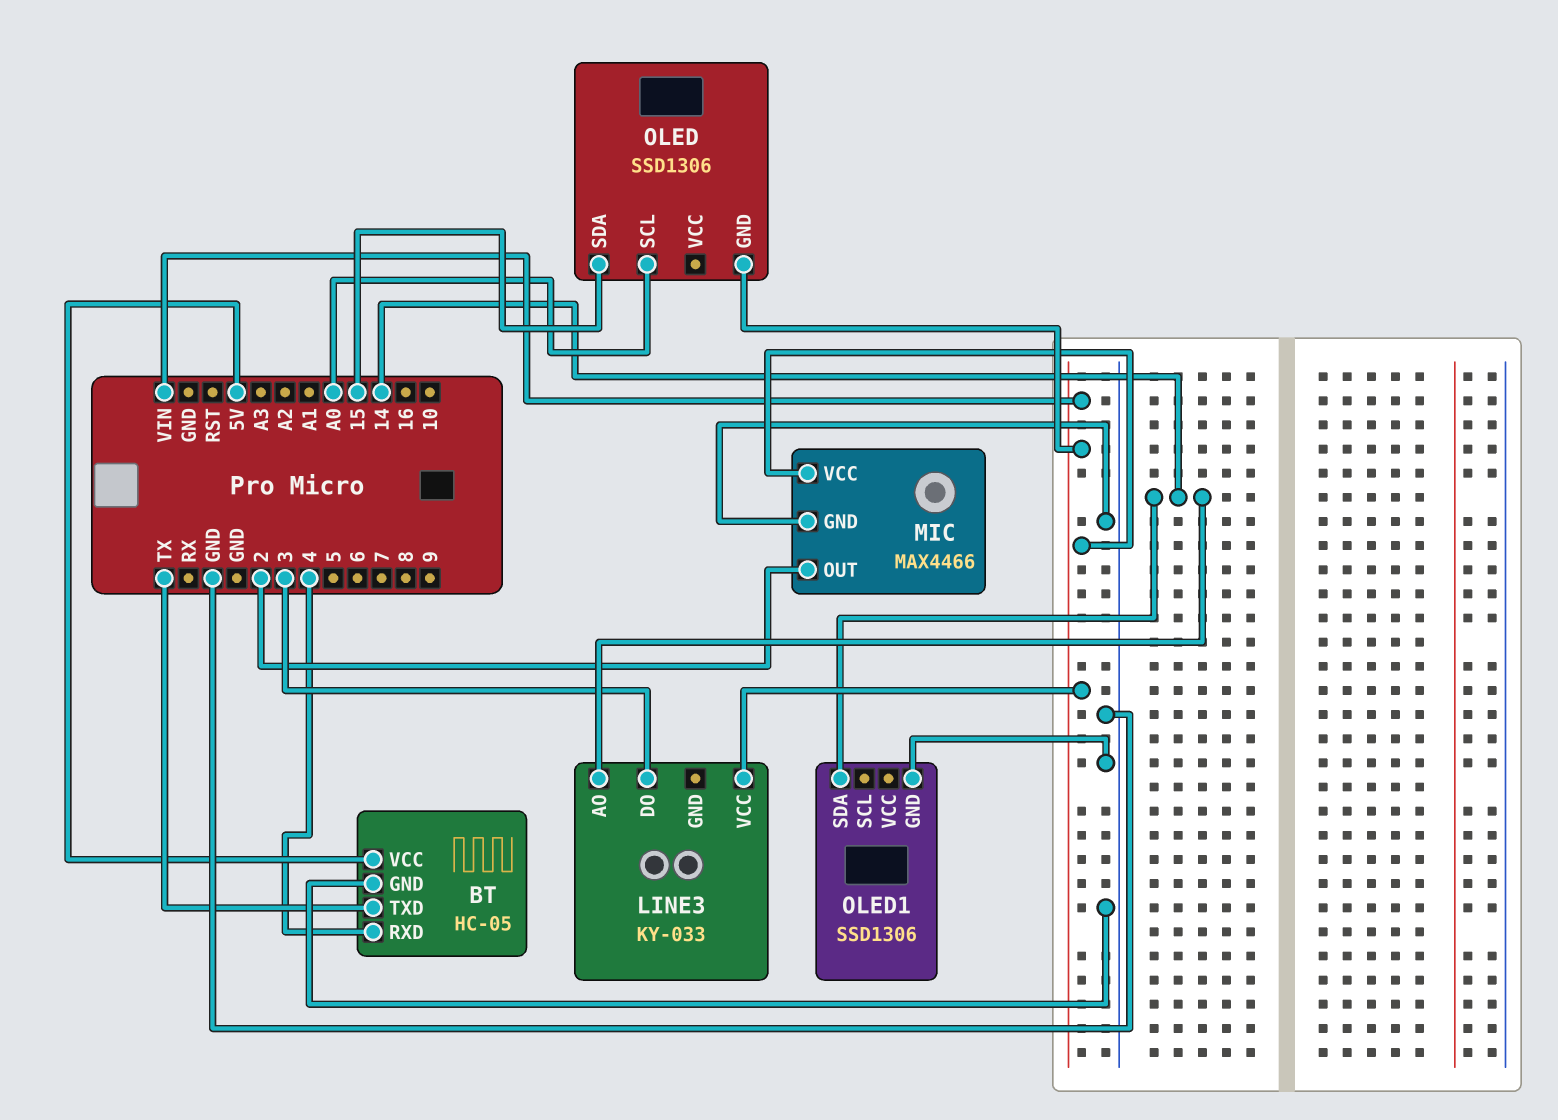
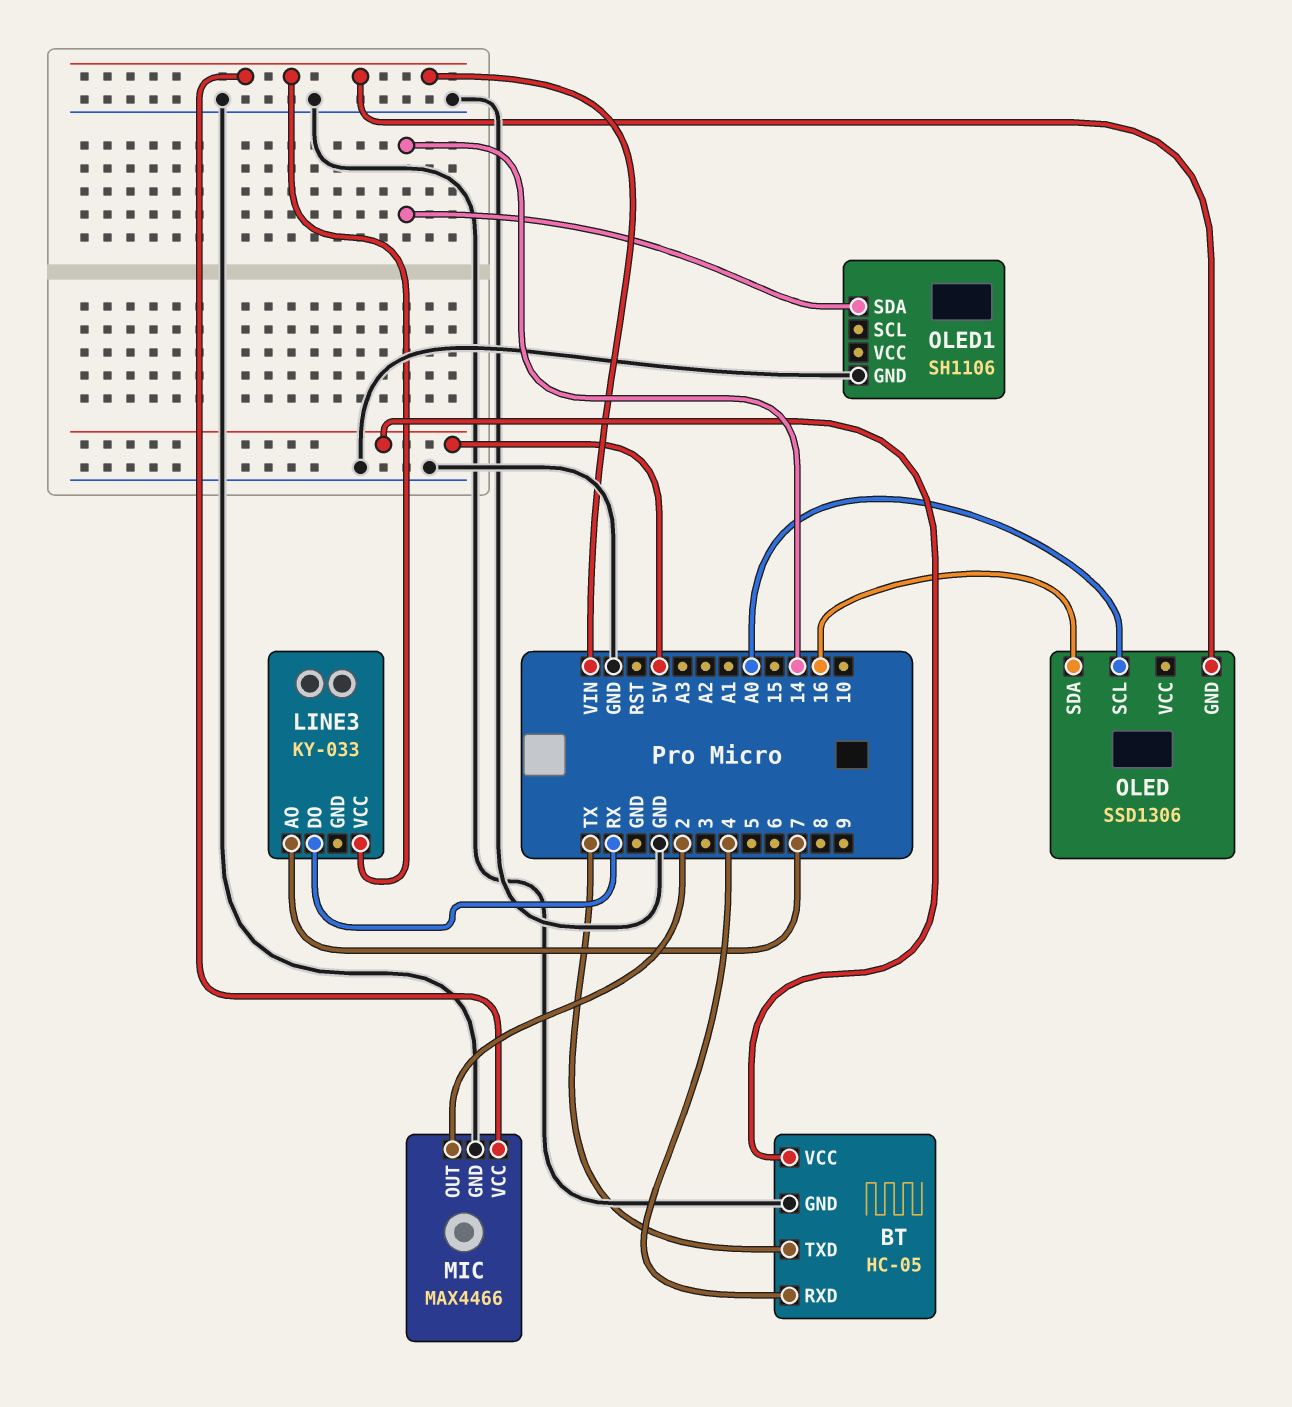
LINE3 pin AO: 14 -> 7
LINE3 pin DO: 3 -> RX
OLED pin SDA: 15 -> 16
OLED1: SSD1306 -> SH1106

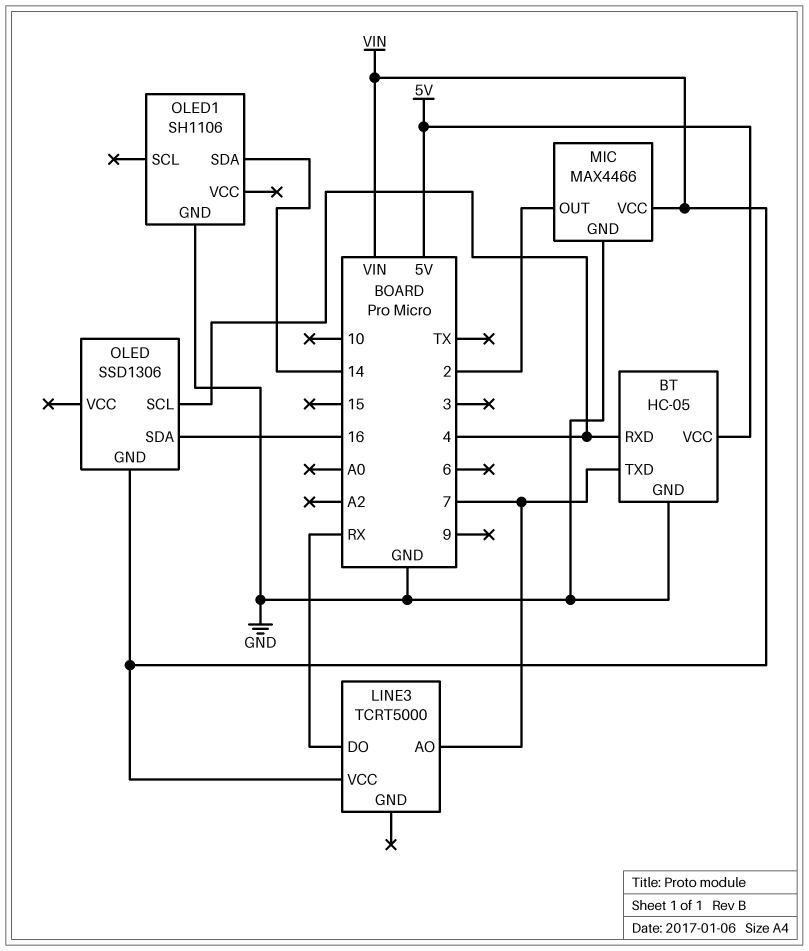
BT pin TXD: TX -> 7
LINE3: KY-033 -> TCRT5000
OLED pin SCL: A0 -> 4

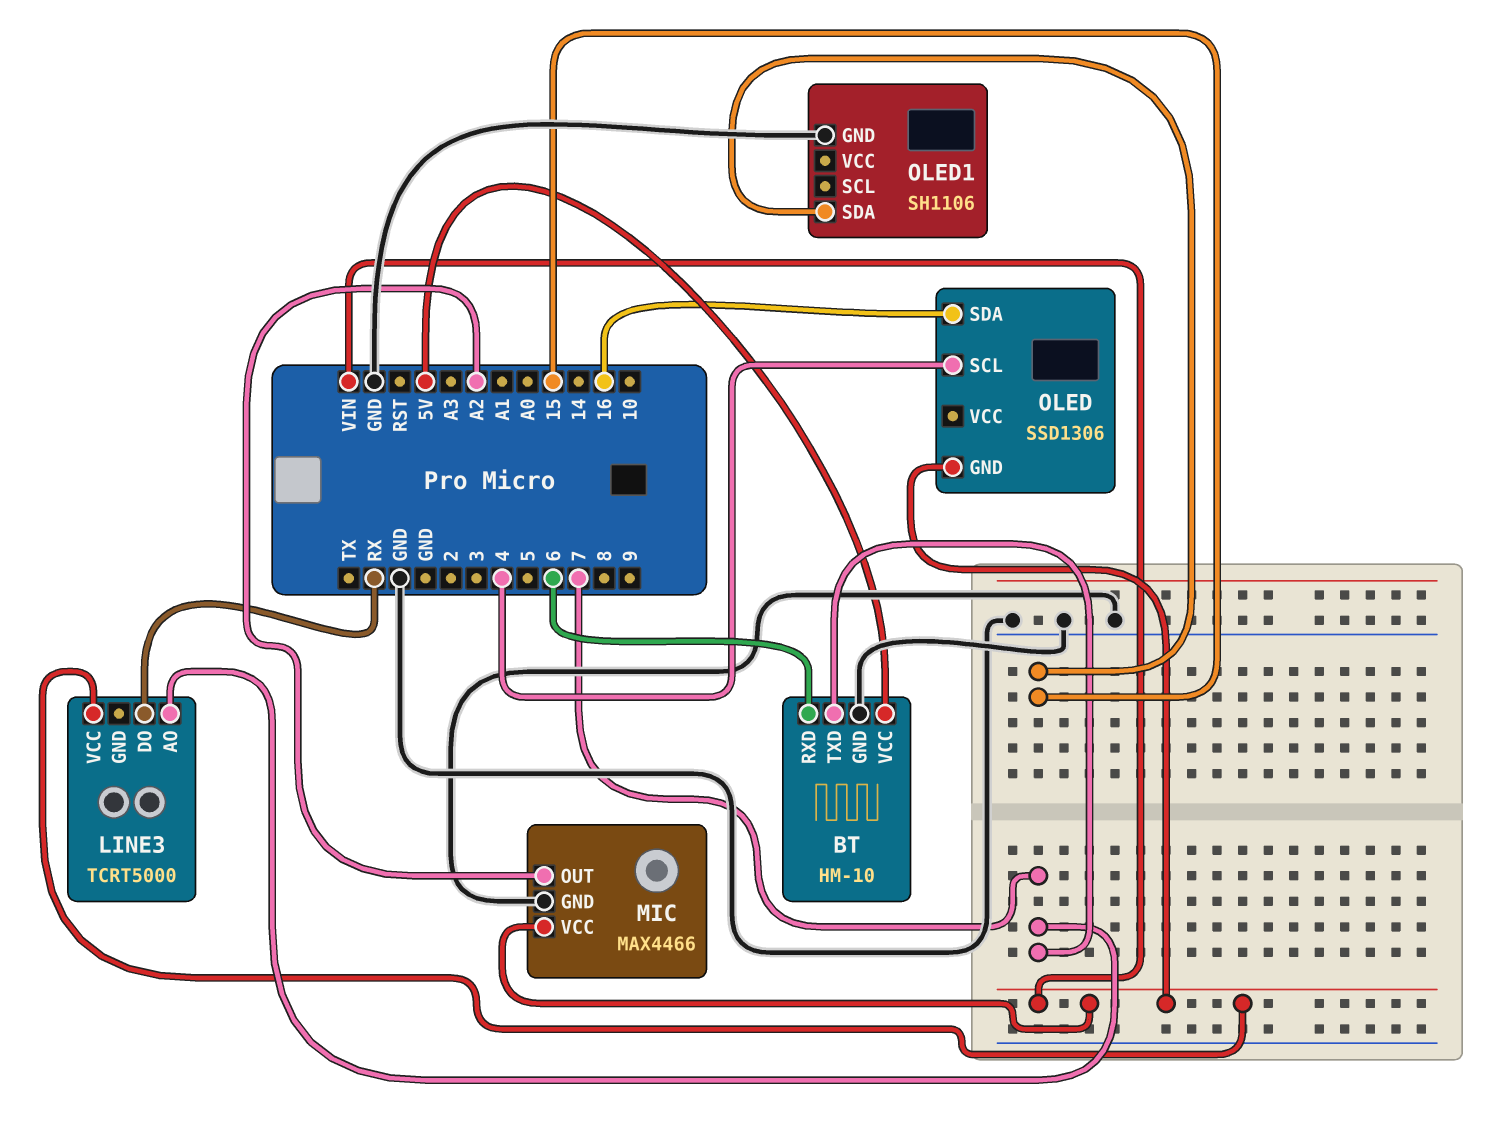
BT: HC-05 -> HM-10
BT pin RXD: 4 -> 6
MIC pin OUT: 2 -> A2
OLED1 pin SDA: 14 -> 15

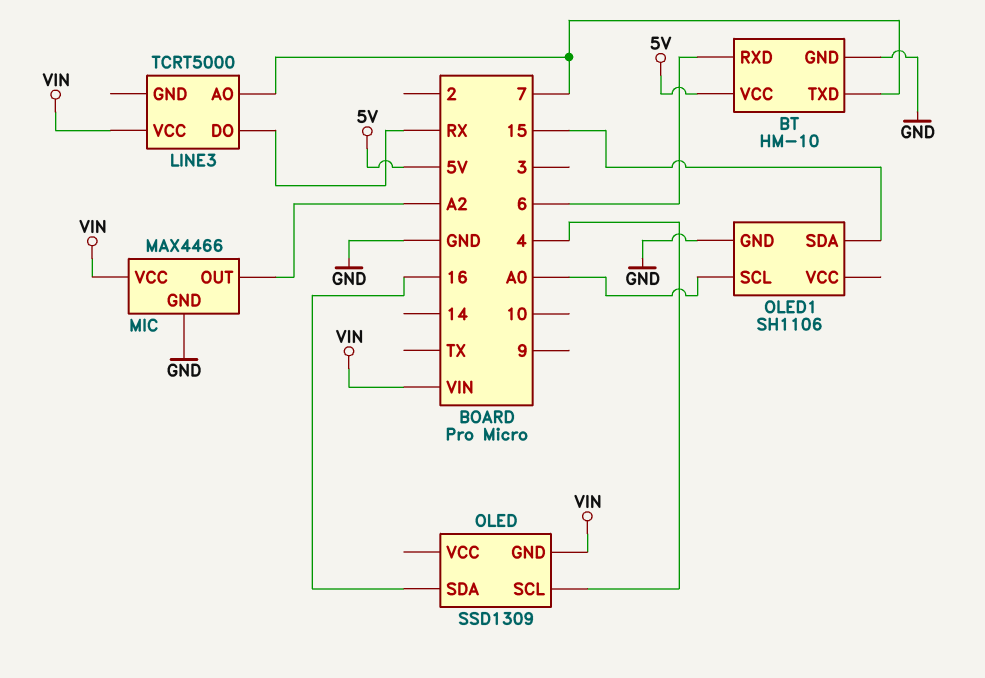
OLED: SSD1306 -> SSD1309
OLED1 pin SCL: none -> A0

